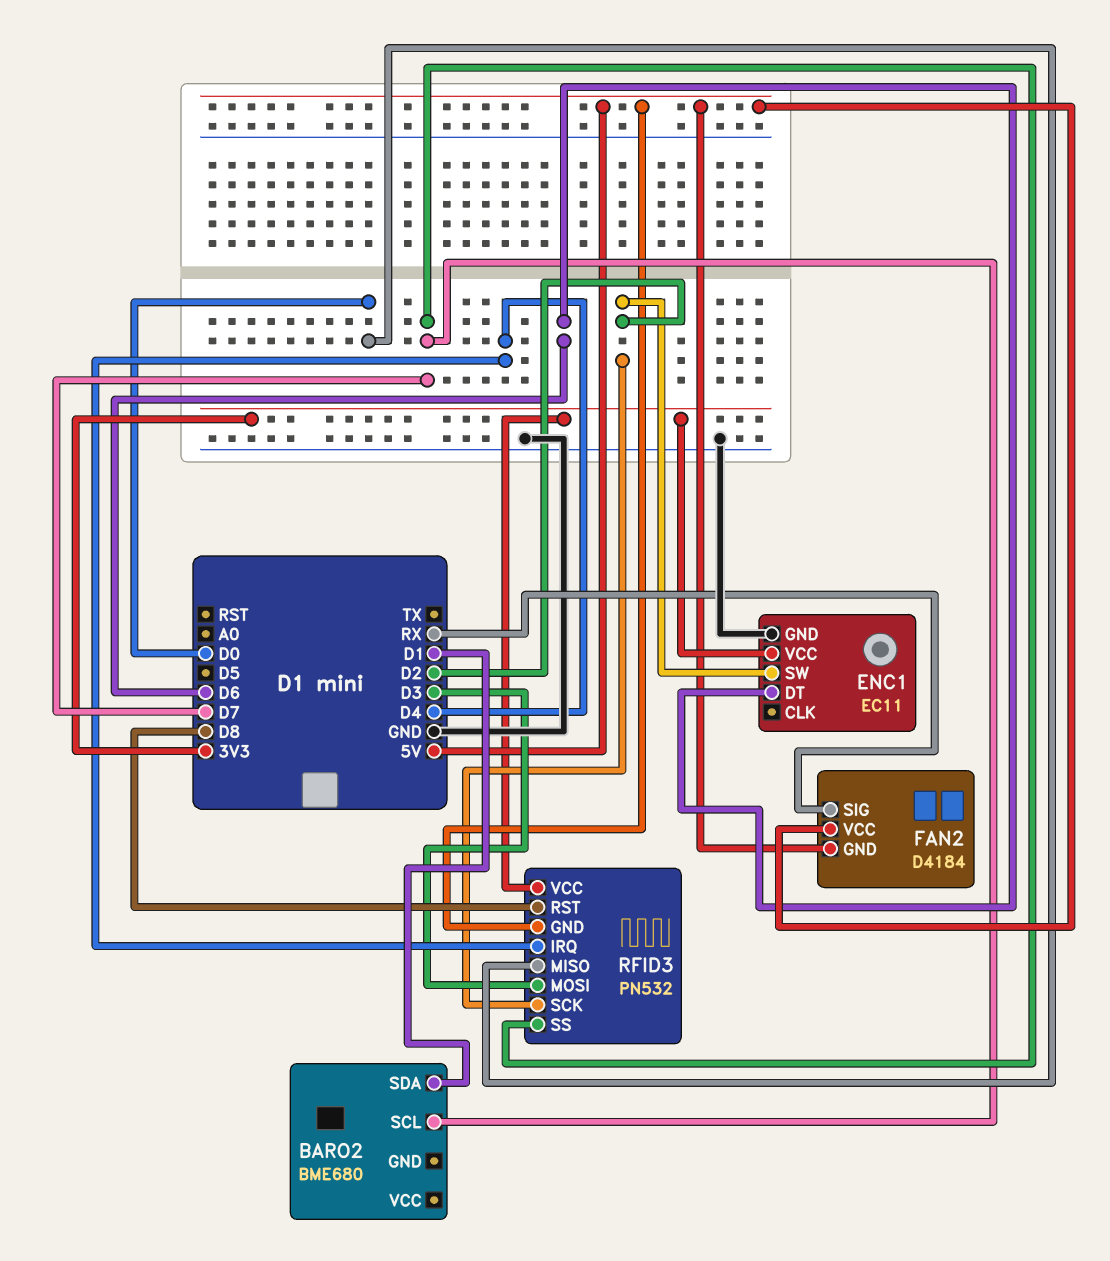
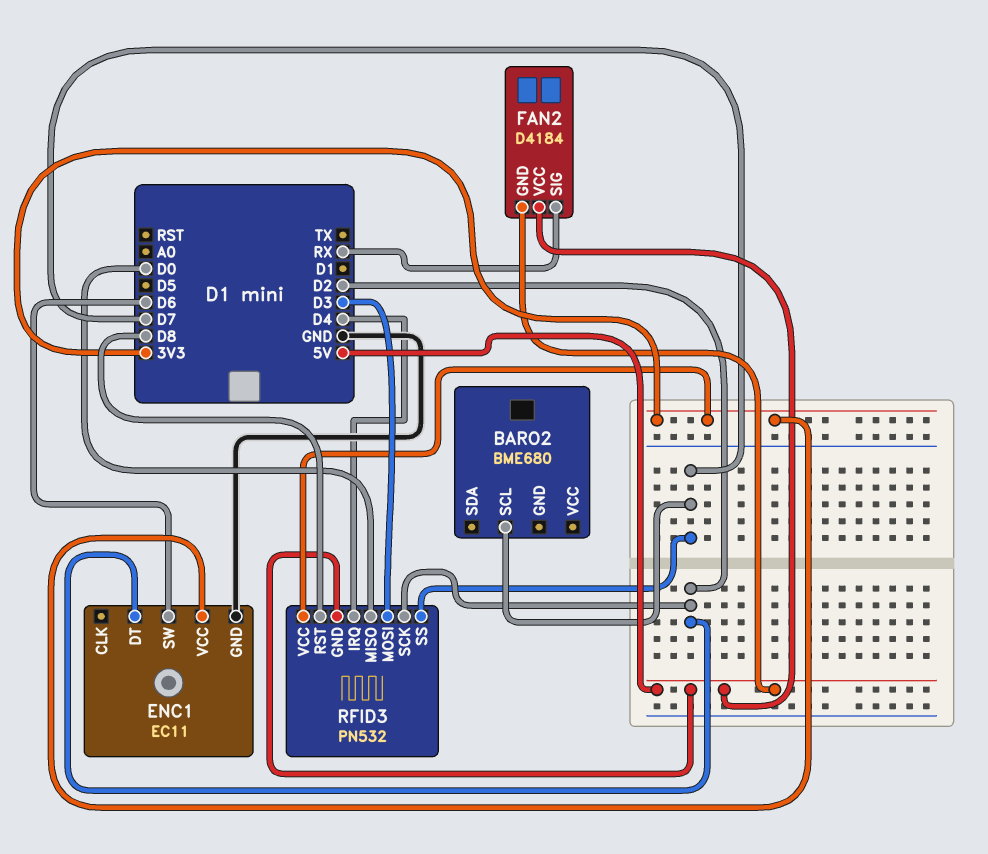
BARO2 pin SDA: D1 -> none
ENC1 pin DT: D6 -> D2
ENC1 pin SW: D2 -> D6

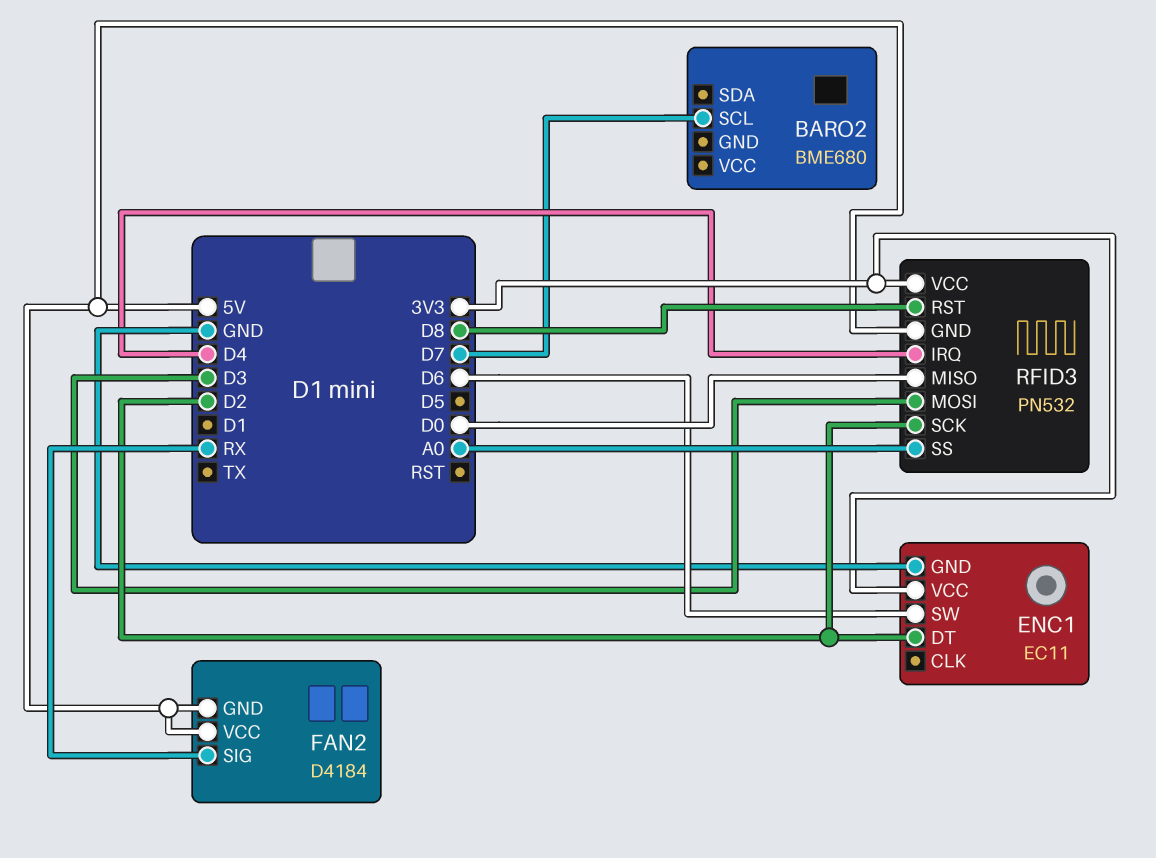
RFID3 pin SS: D7 -> A0

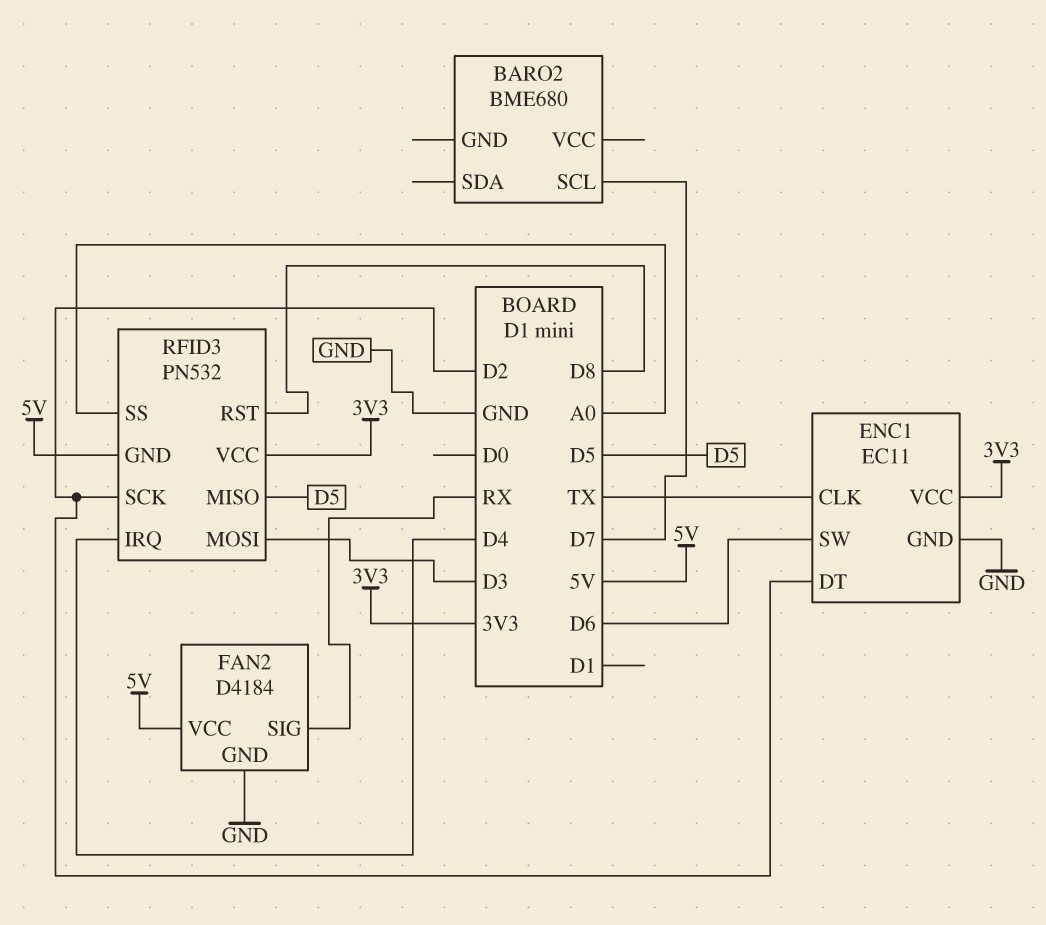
ENC1 pin CLK: none -> TX
FAN2 pin GND: 5V -> GND
RFID3 pin MISO: D0 -> D5

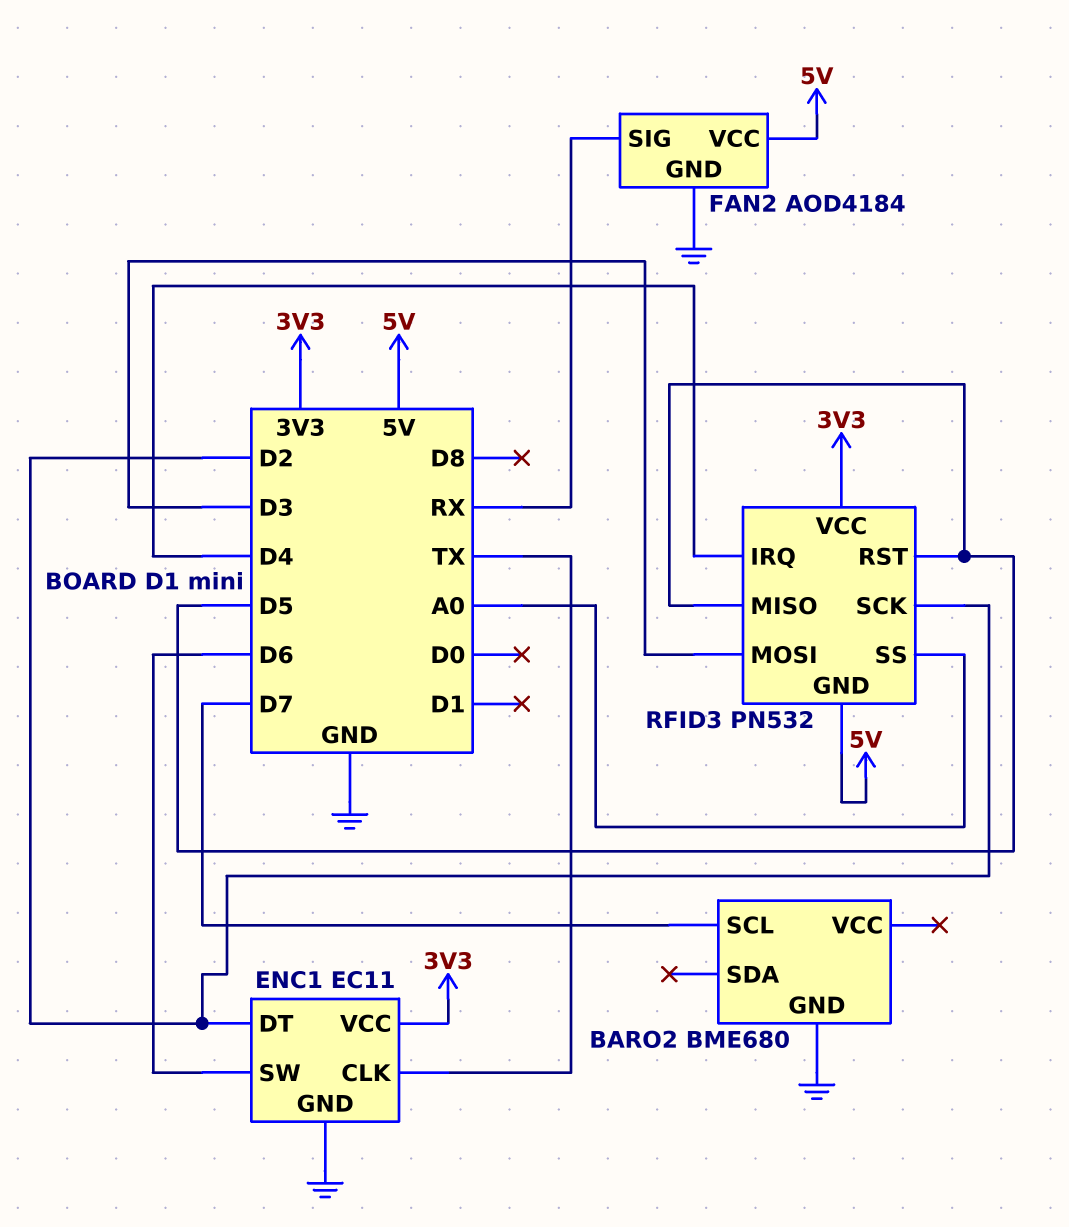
BARO2 pin GND: none -> GND
FAN2: D4184 -> AOD4184
RFID3 pin RST: D8 -> D5

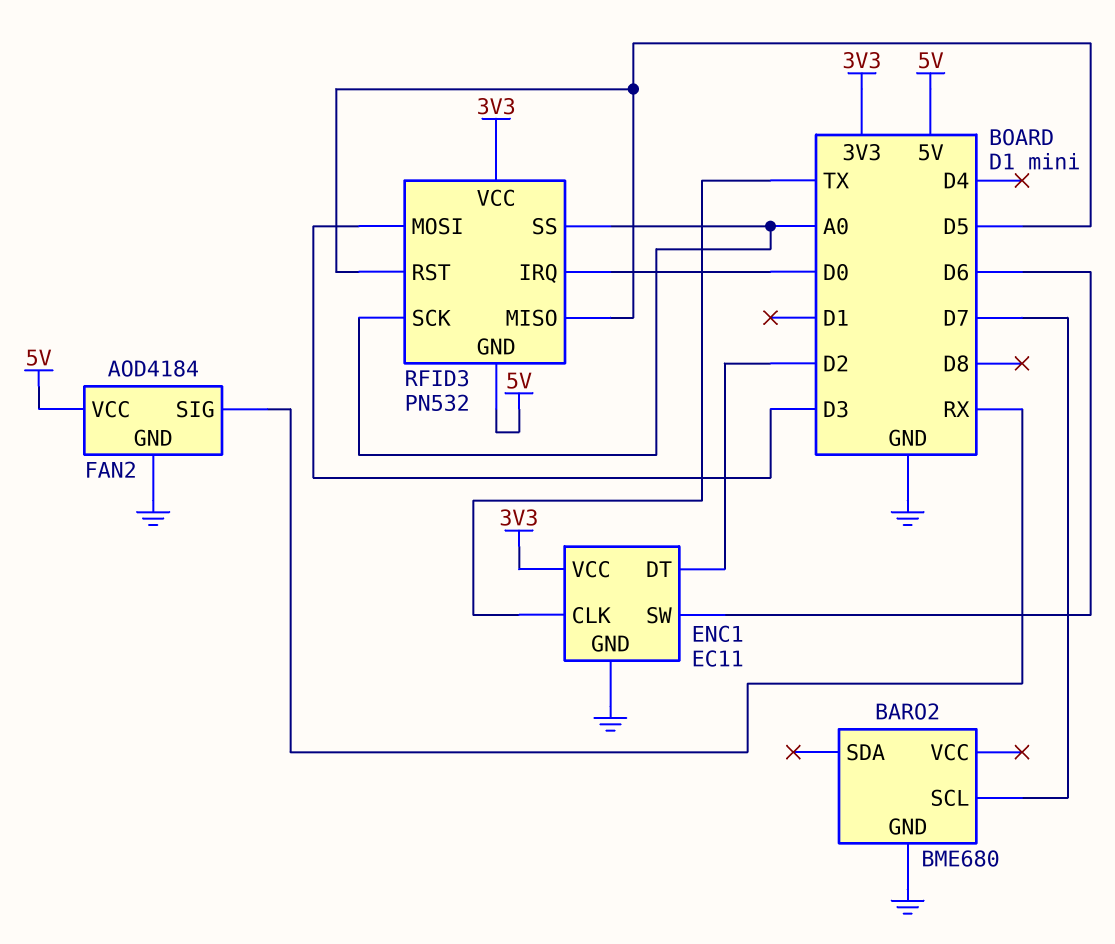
RFID3 pin IRQ: D4 -> D0
RFID3 pin SCK: D2 -> A0

